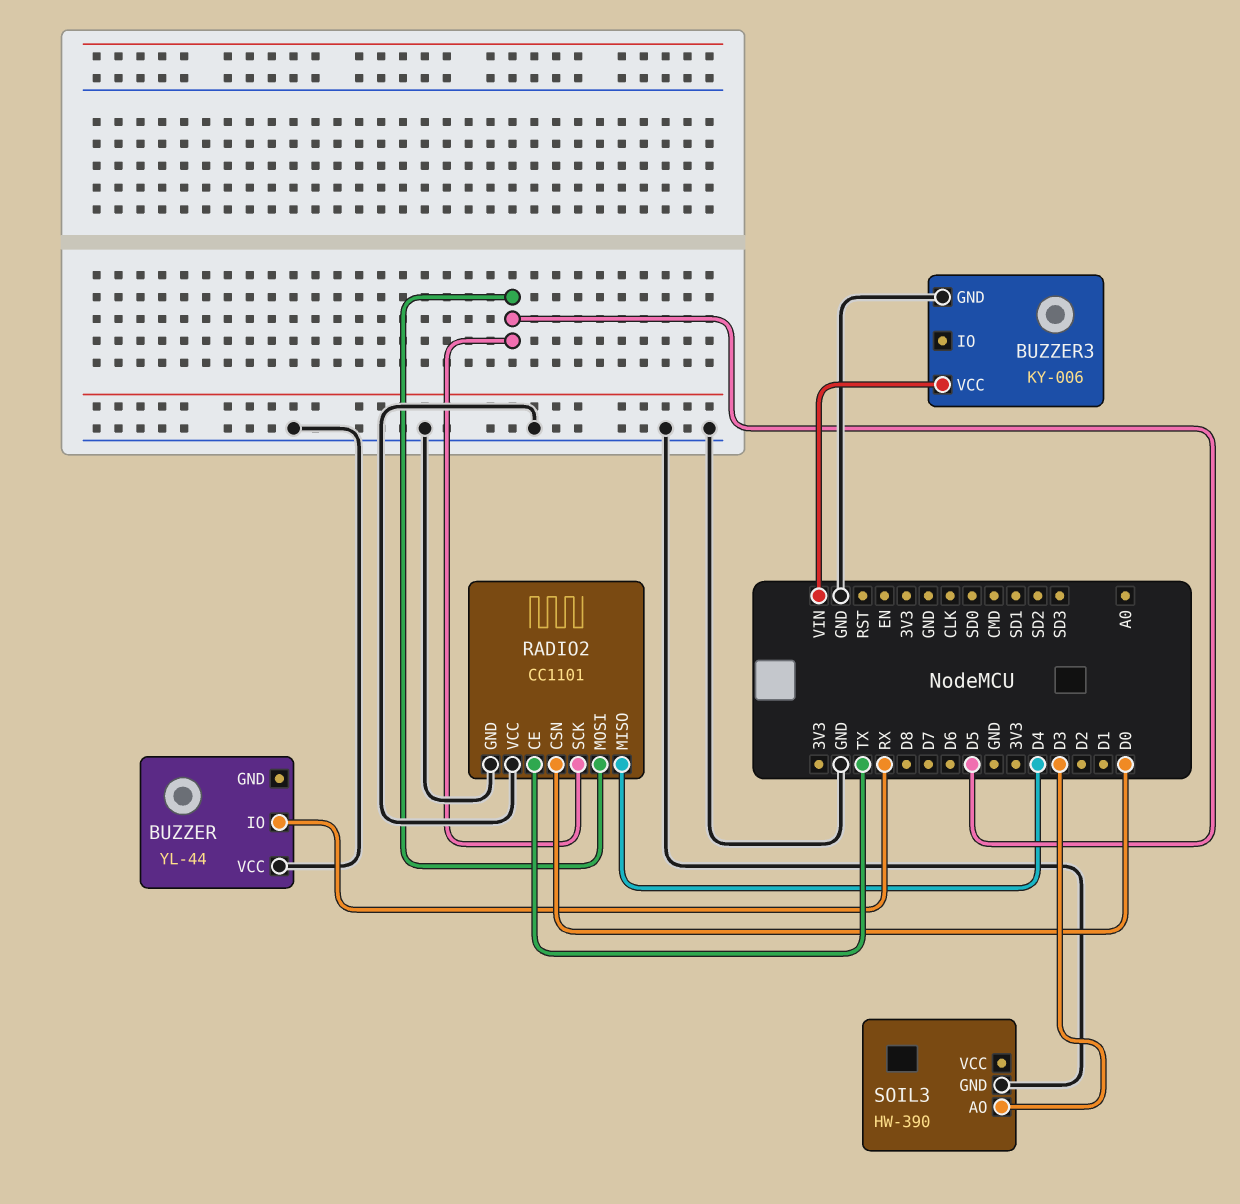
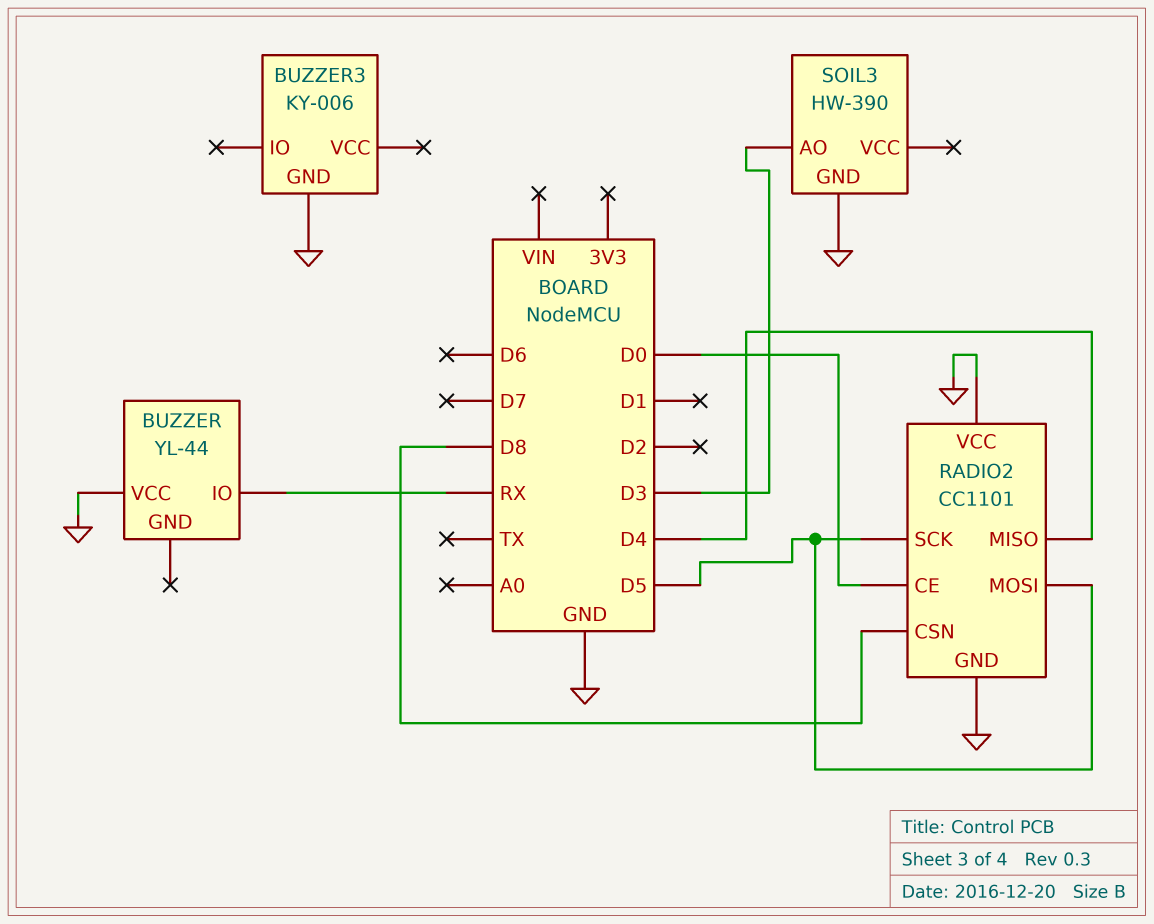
BUZZER3 pin VCC: VIN -> none
RADIO2 pin CE: TX -> D0
RADIO2 pin CSN: D0 -> D8

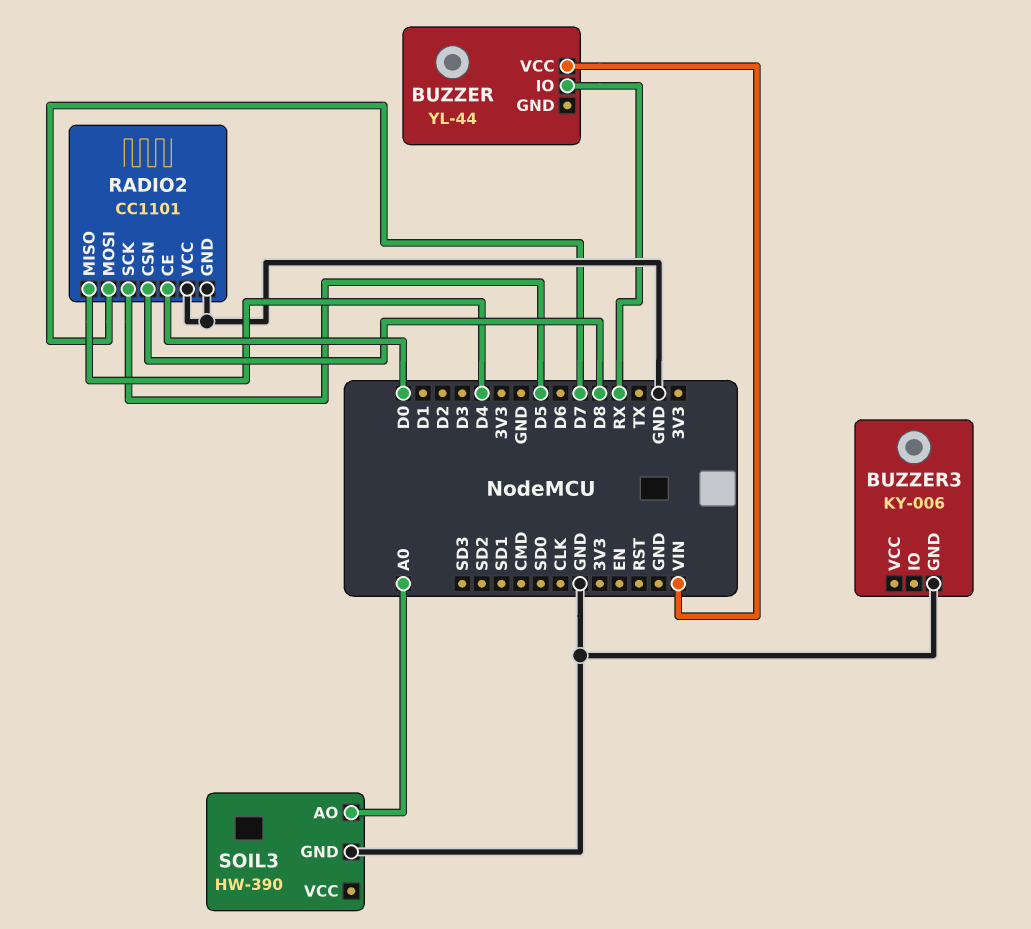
BUZZER pin VCC: GND -> VIN
RADIO2 pin MOSI: D5 -> D7
SOIL3 pin AO: D3 -> A0

